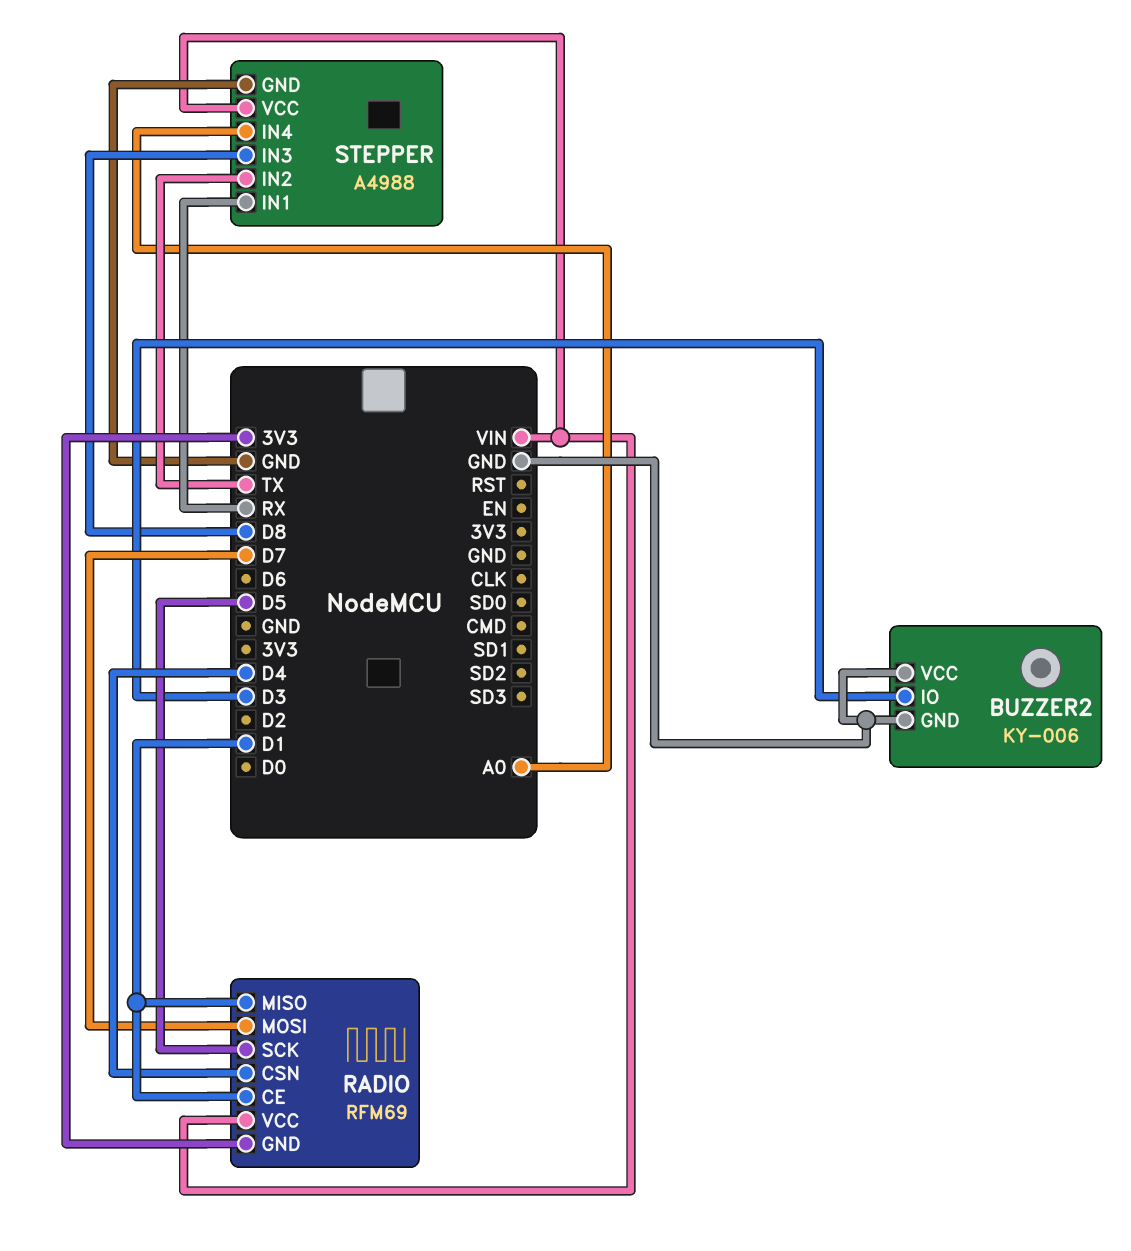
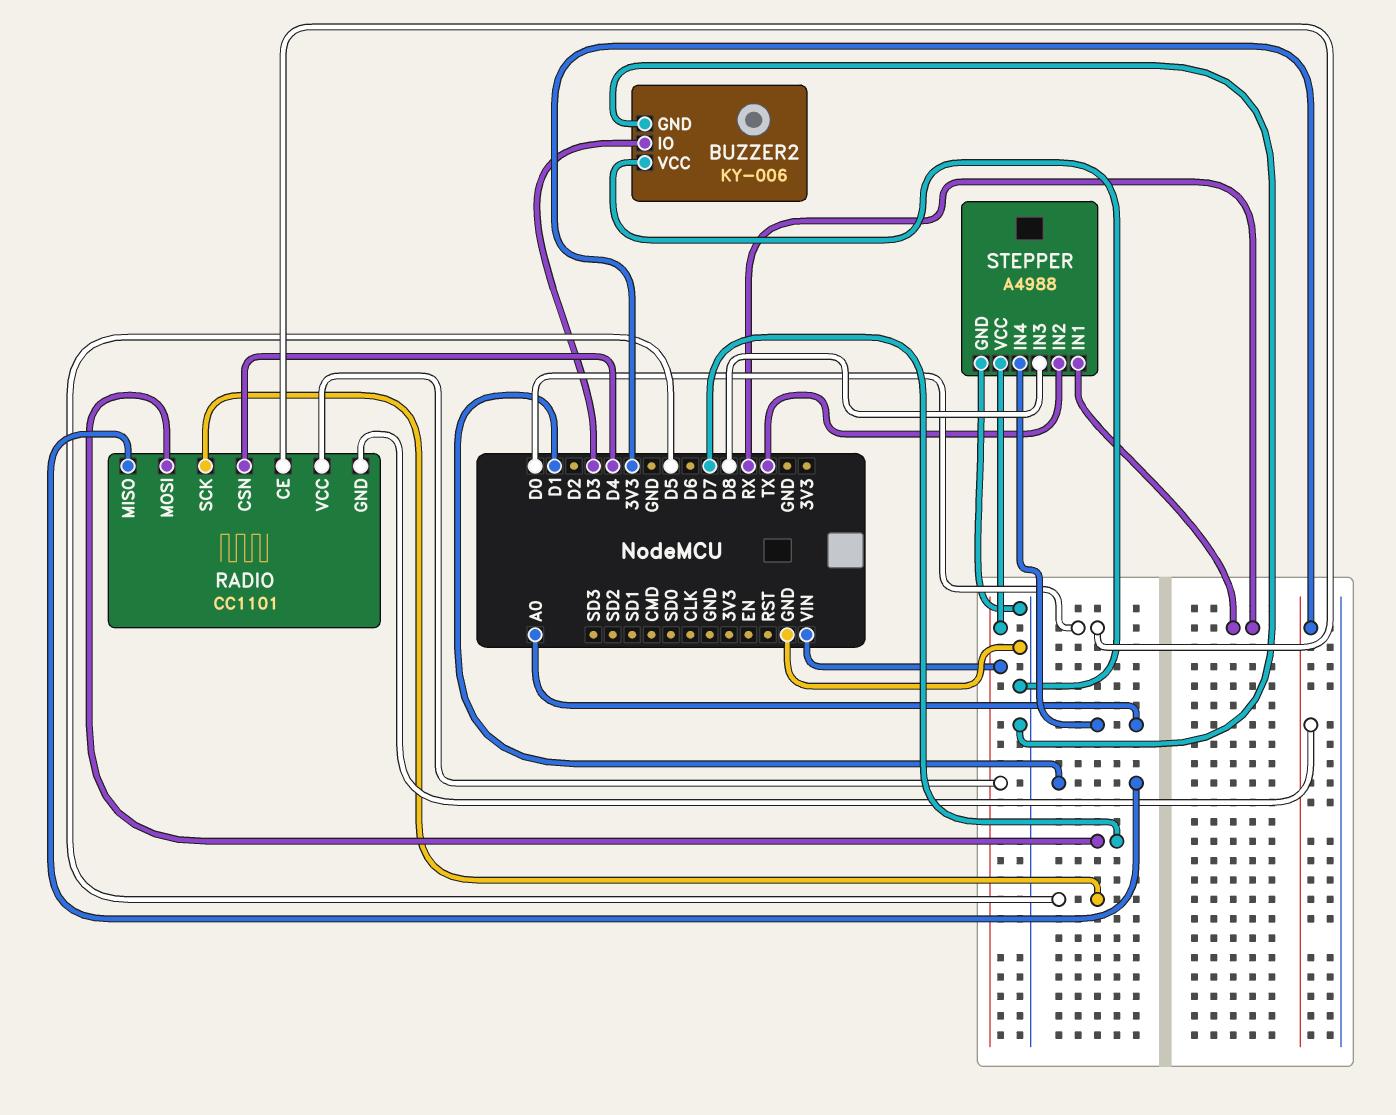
RADIO: RFM69 -> CC1101
RADIO pin CE: D1 -> D0

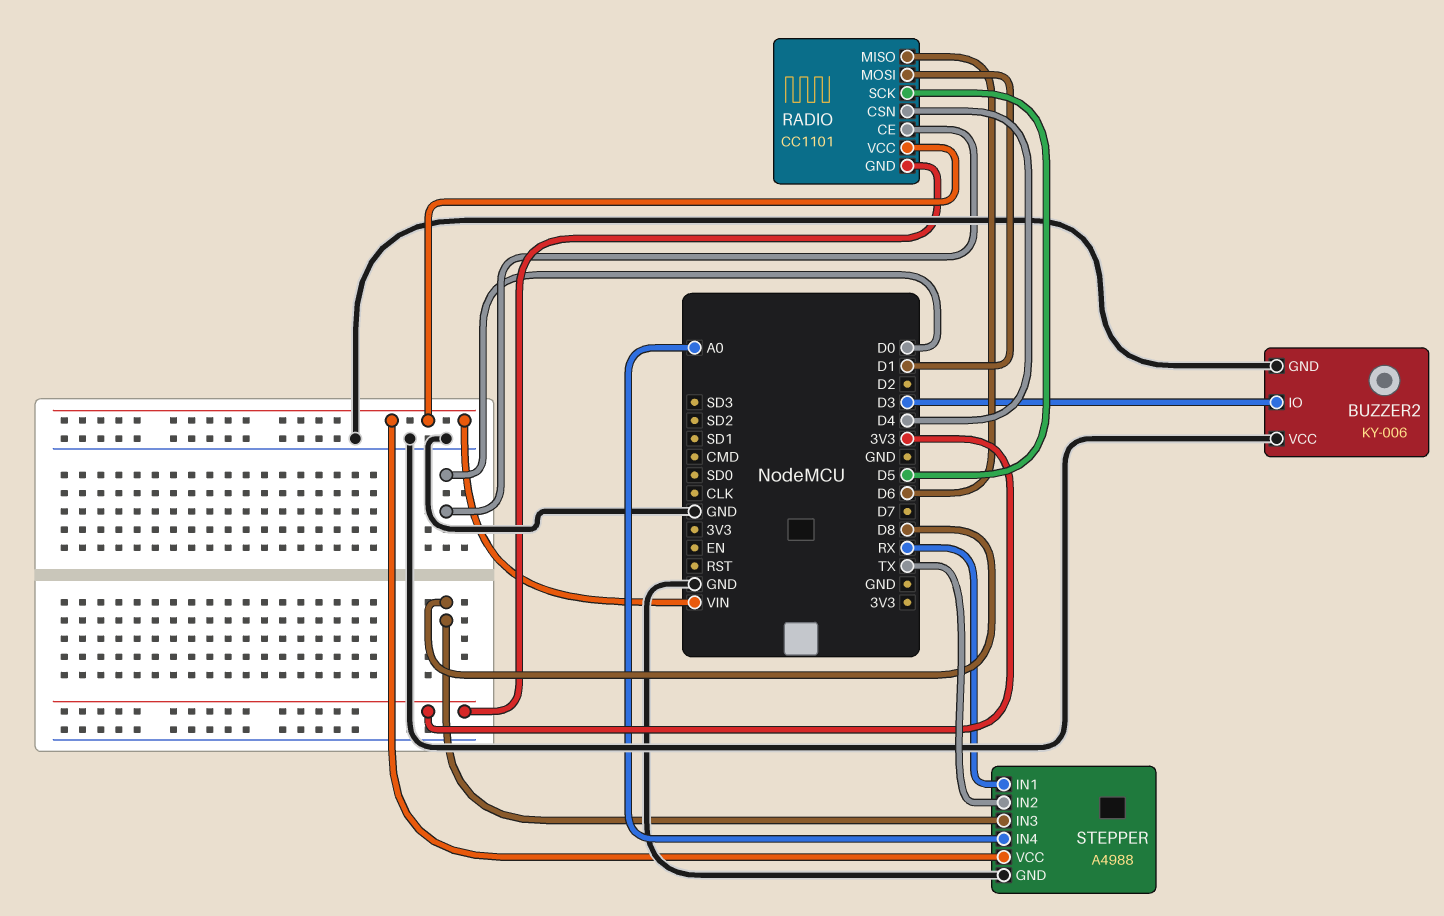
RADIO pin MISO: D1 -> D6
RADIO pin MOSI: D7 -> D1

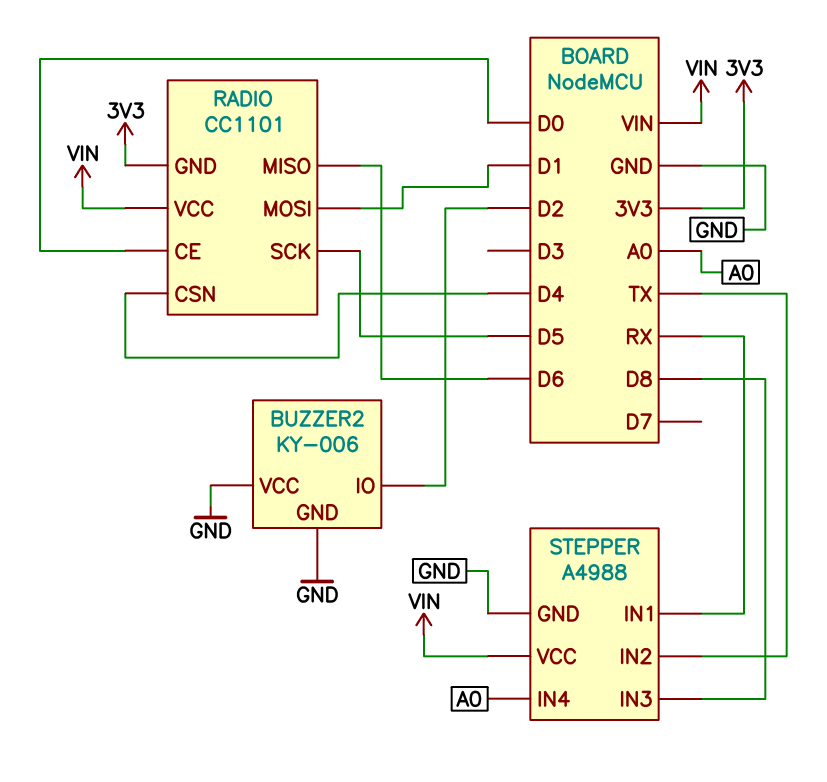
BUZZER2 pin IO: D3 -> D2

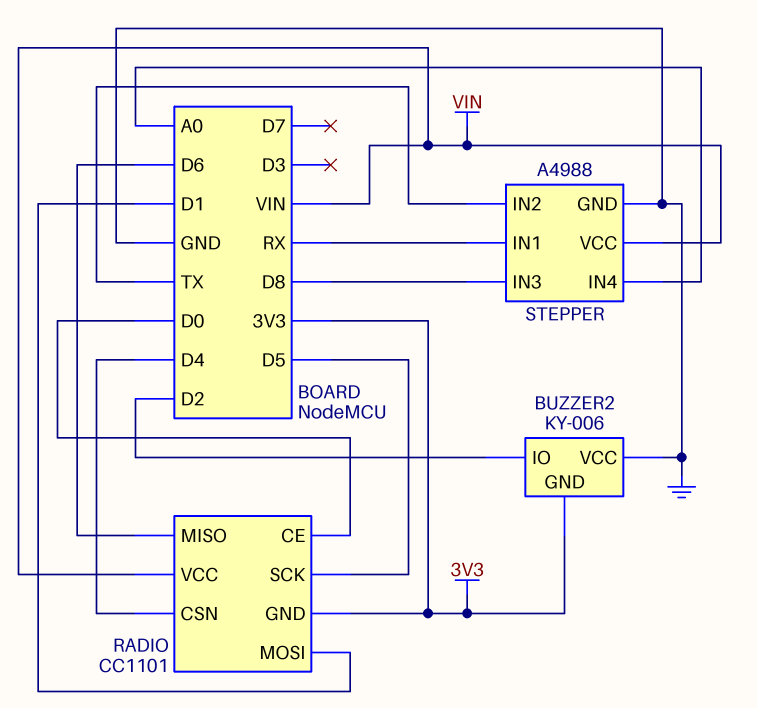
BUZZER2 pin GND: GND -> 3V3

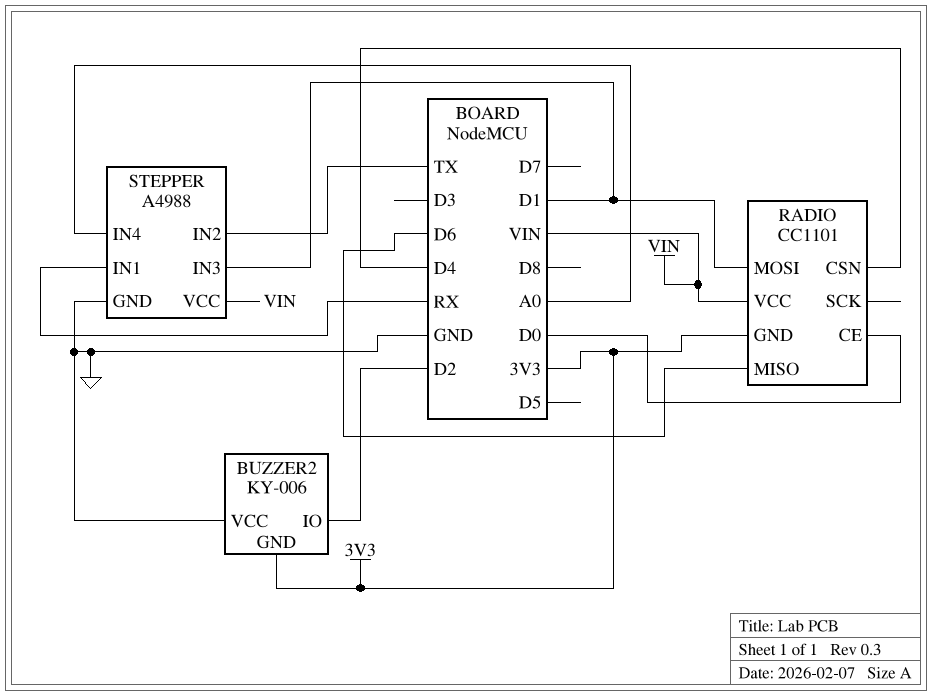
RADIO pin SCK: D5 -> none
STEPPER pin IN3: D8 -> D1

